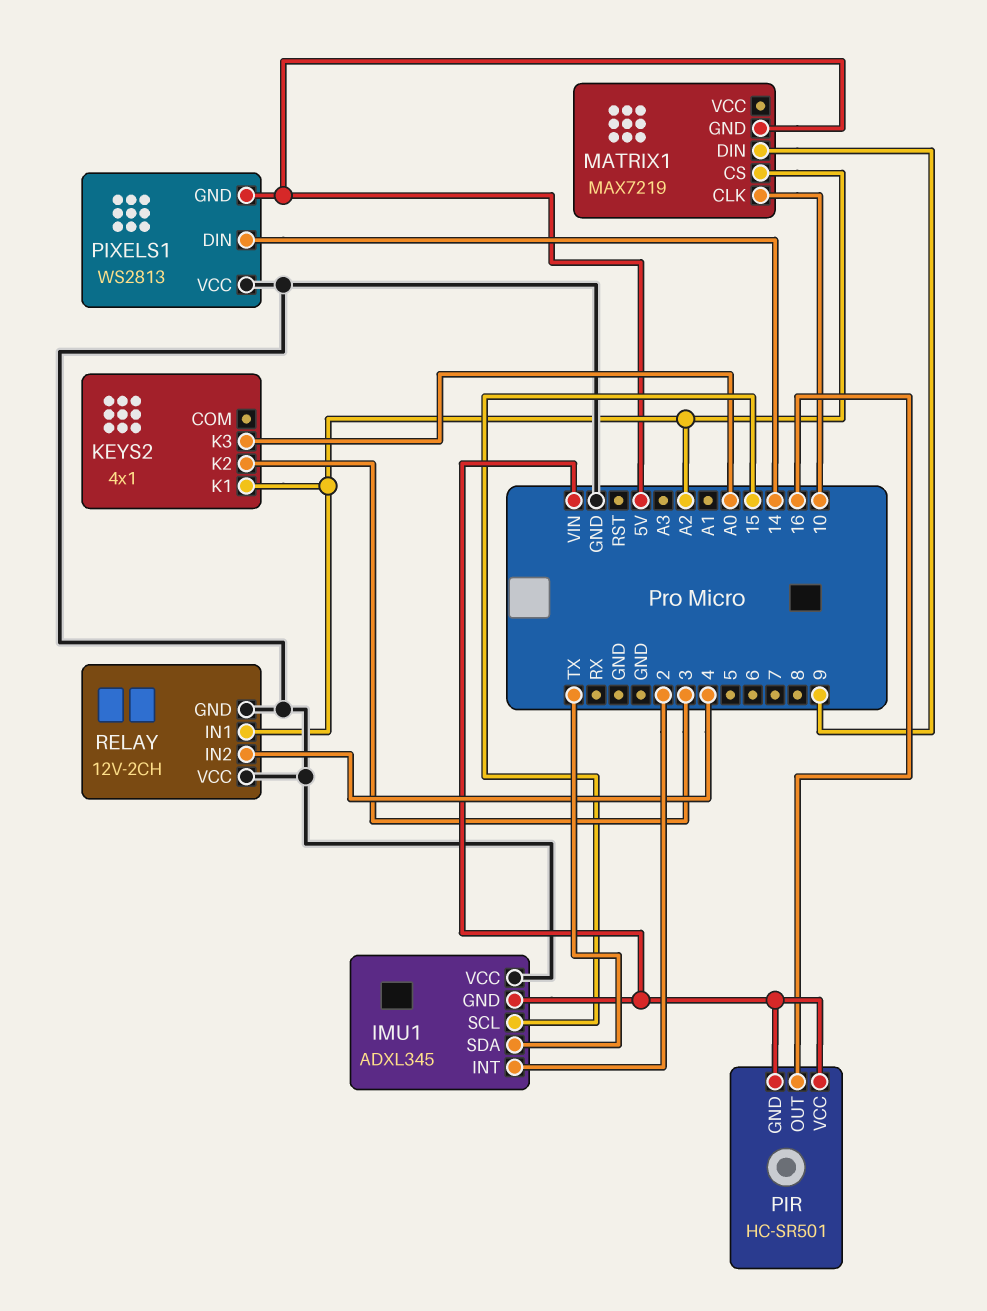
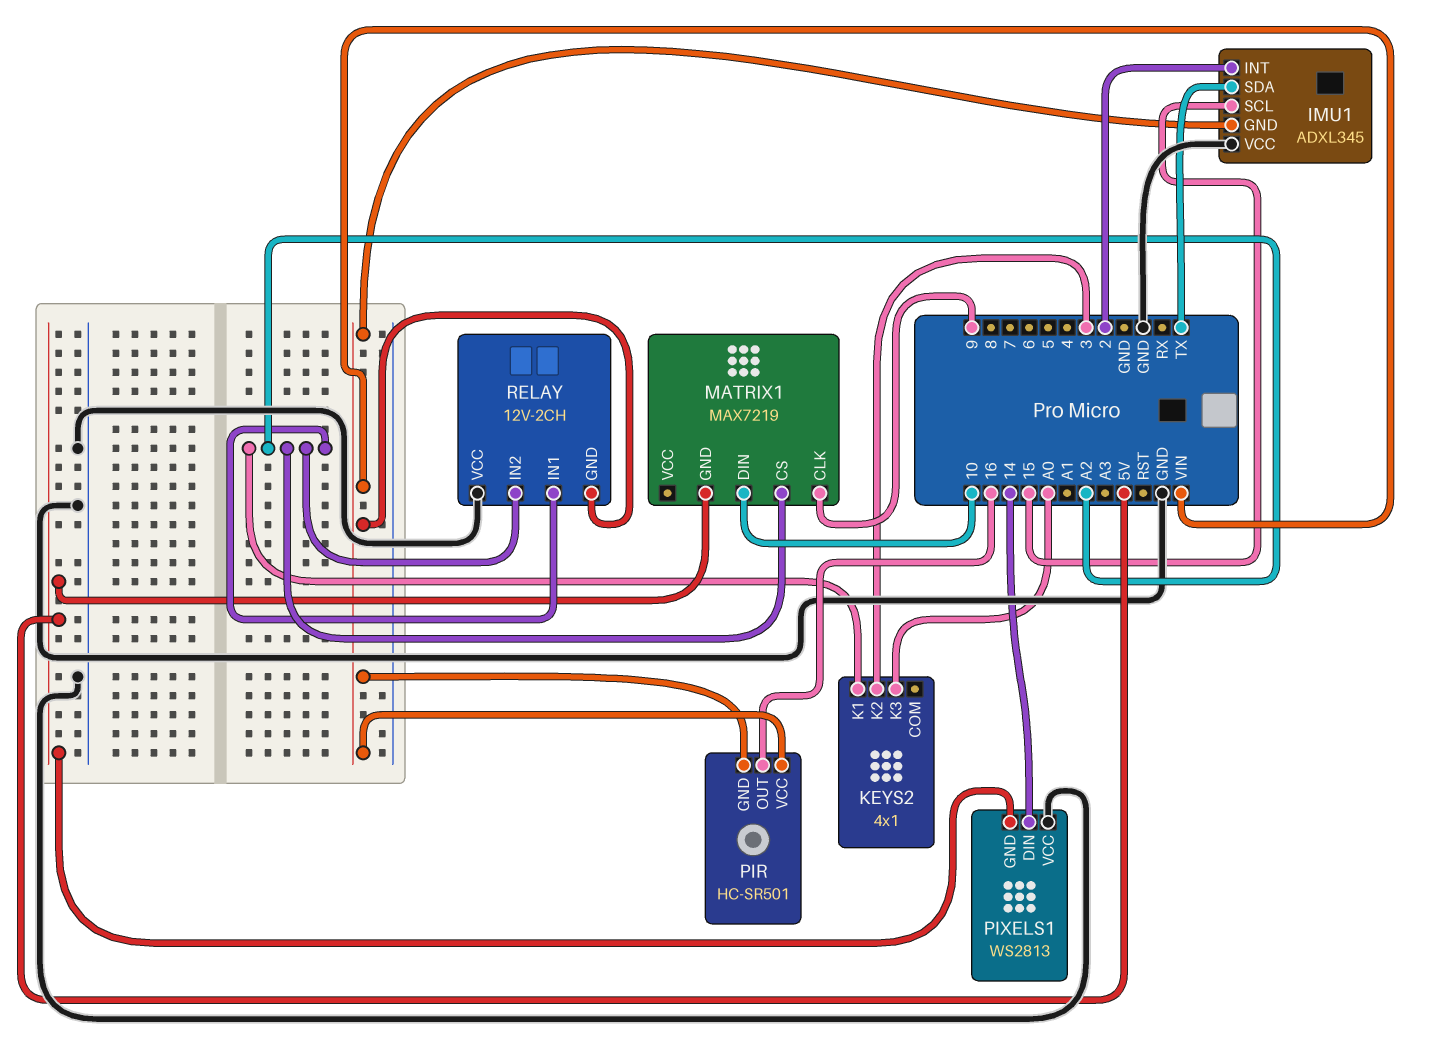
MATRIX1 pin CLK: 10 -> 9
MATRIX1 pin DIN: 9 -> 10
RELAY pin GND: GND -> VIN
RELAY pin IN2: 4 -> A2

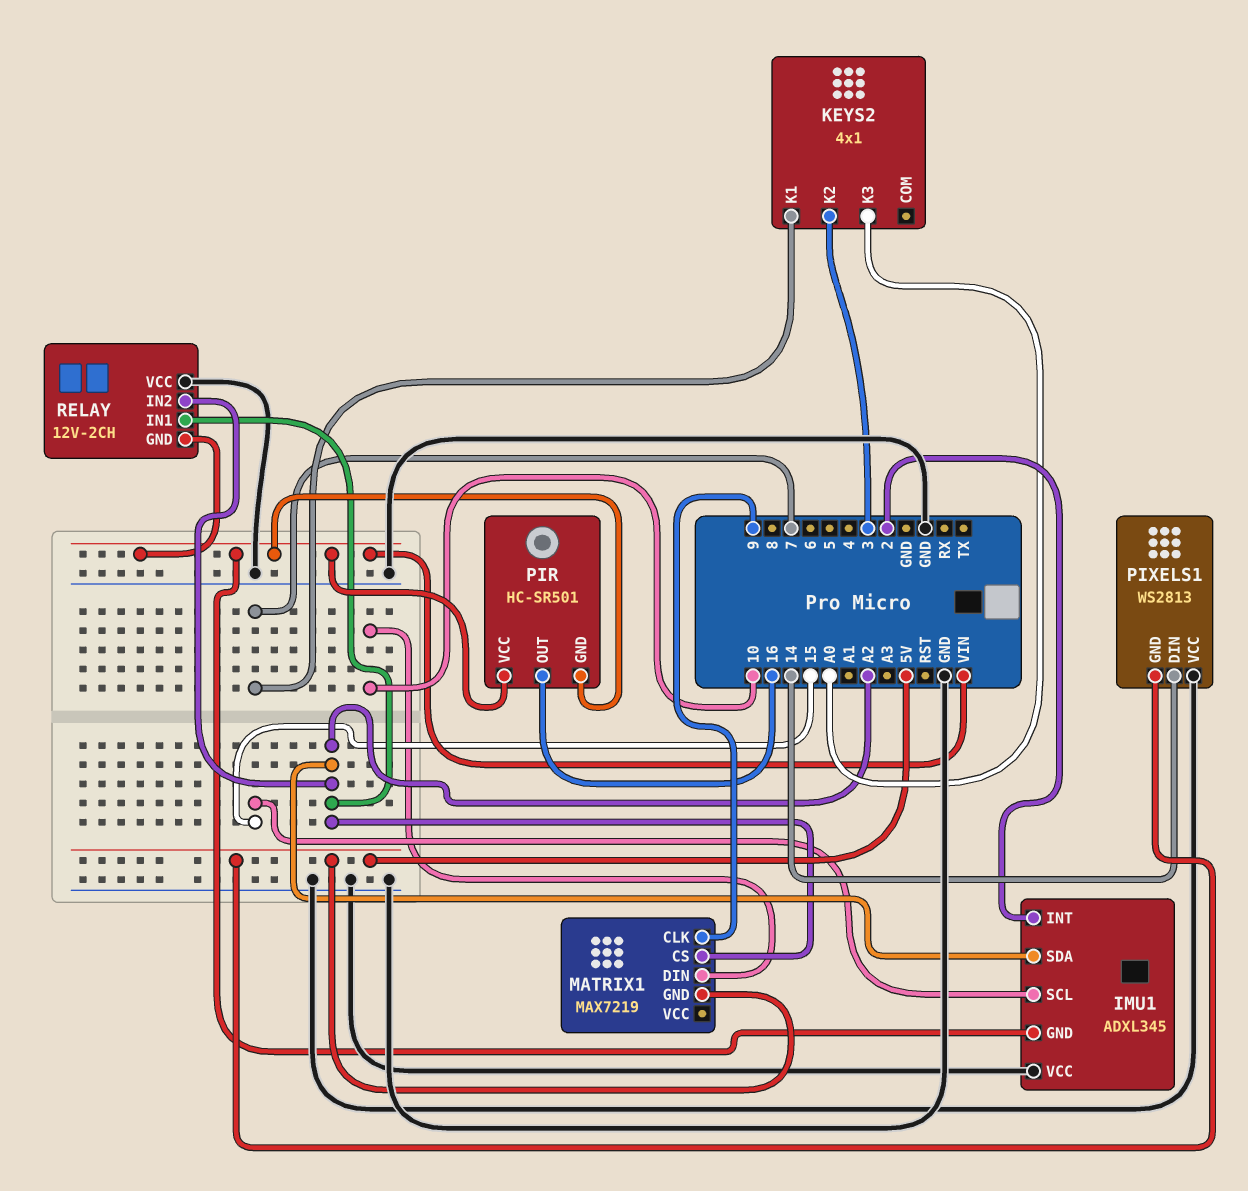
IMU1 pin SDA: TX -> A2
KEYS2 pin K1: A2 -> 7

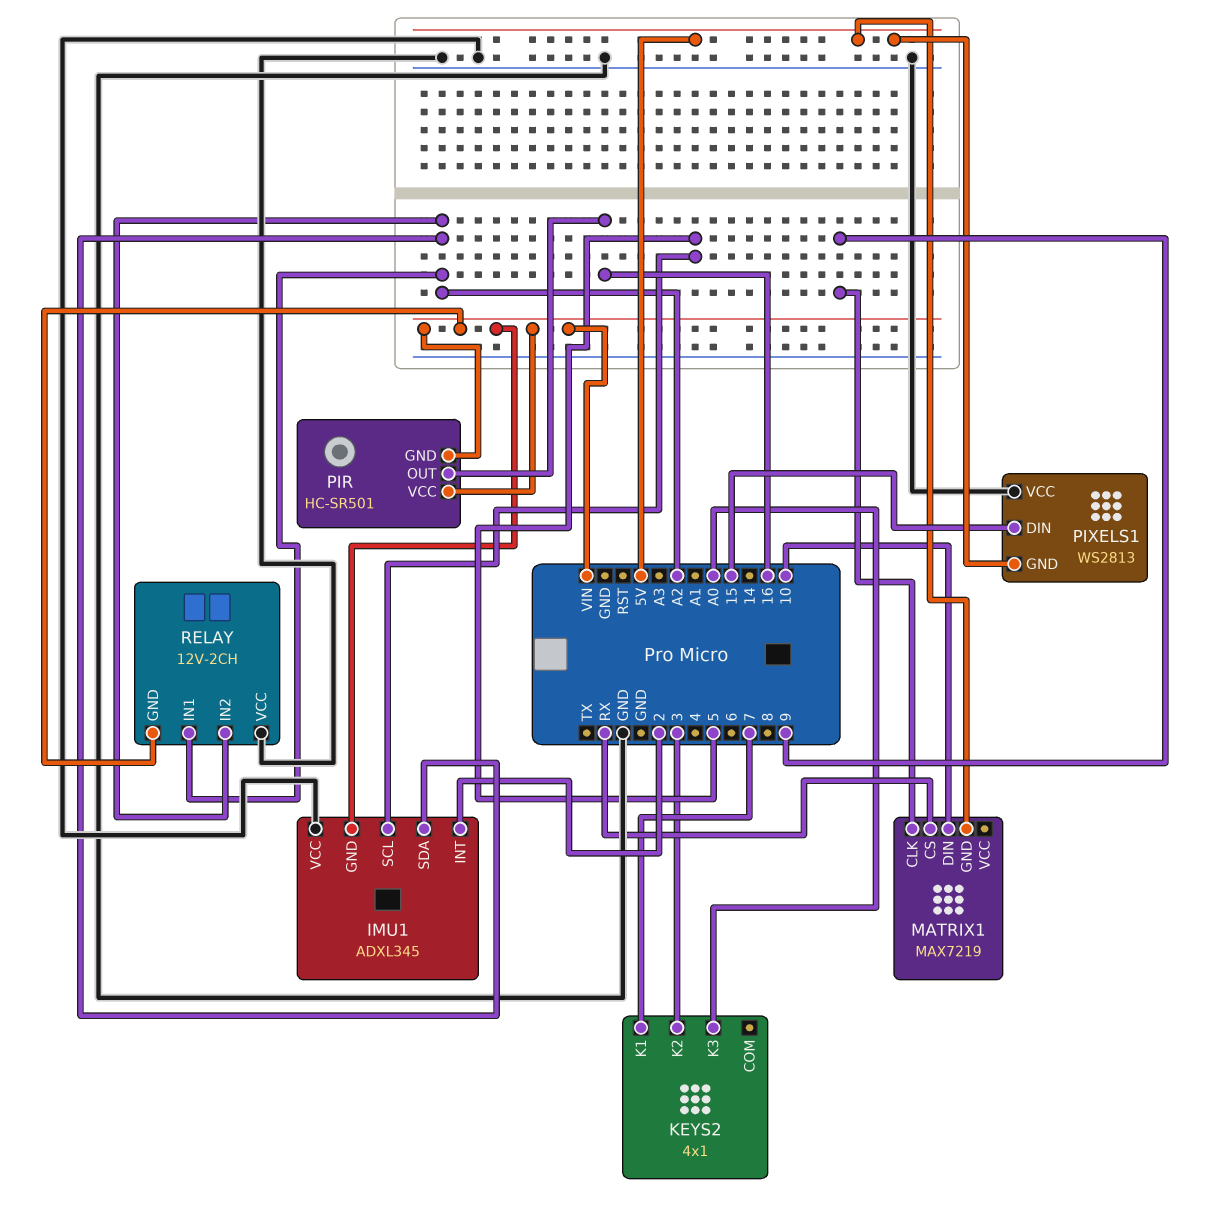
IMU1 pin SCL: 15 -> 5
MATRIX1 pin CS: A2 -> RX
PIXELS1 pin DIN: 14 -> 15

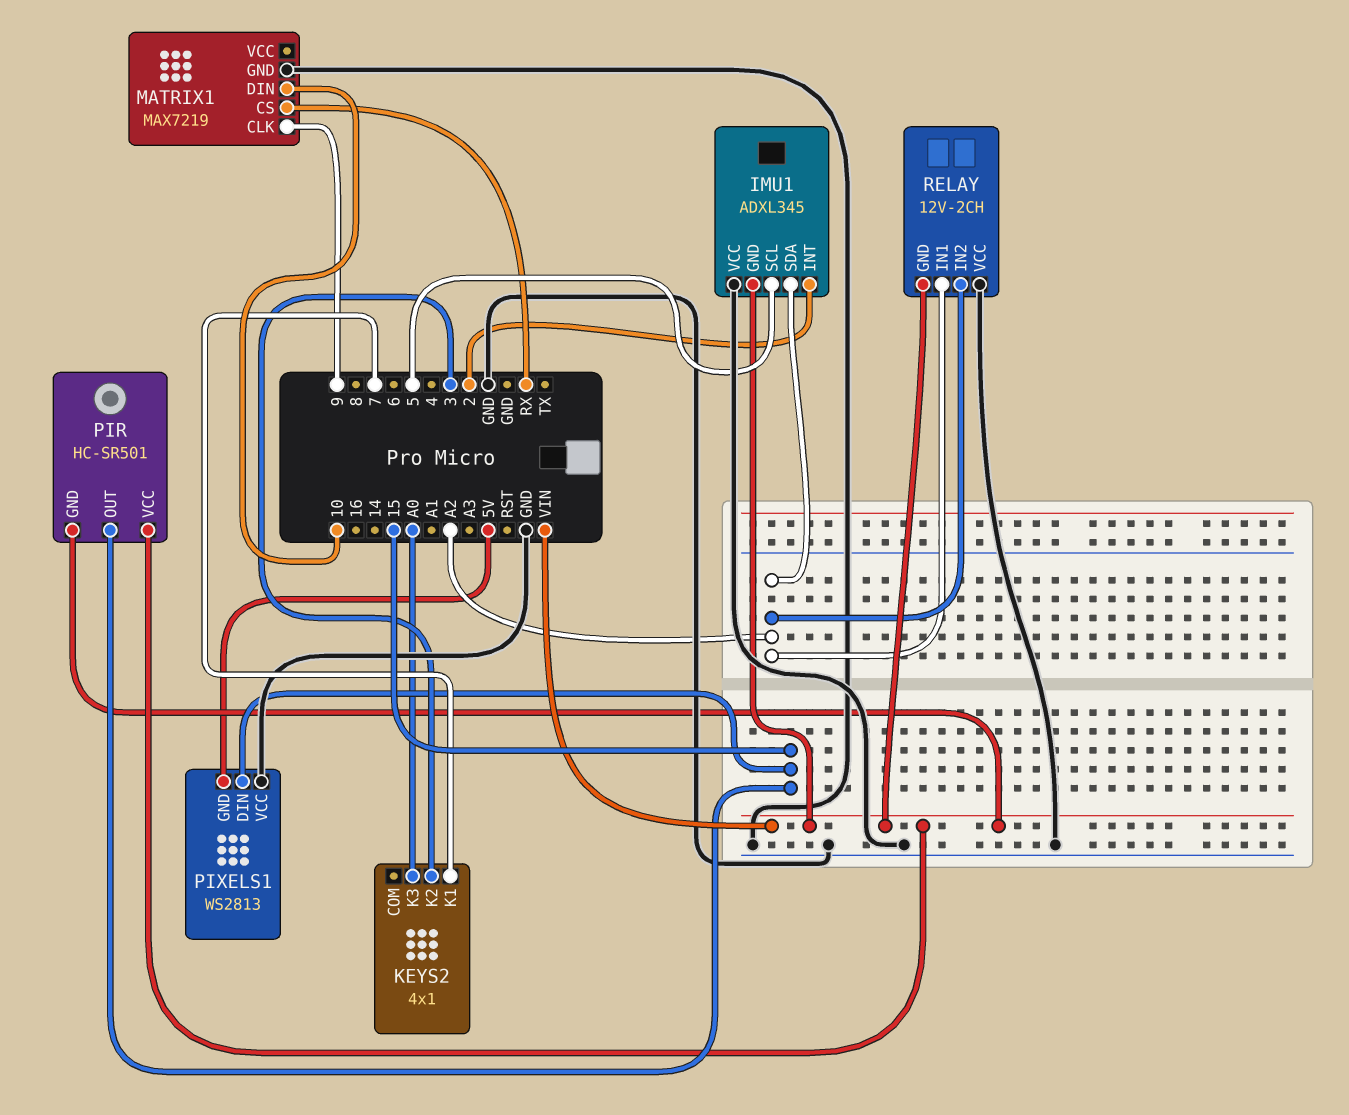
MATRIX1 pin GND: 5V -> GND
PIR pin OUT: 16 -> 15

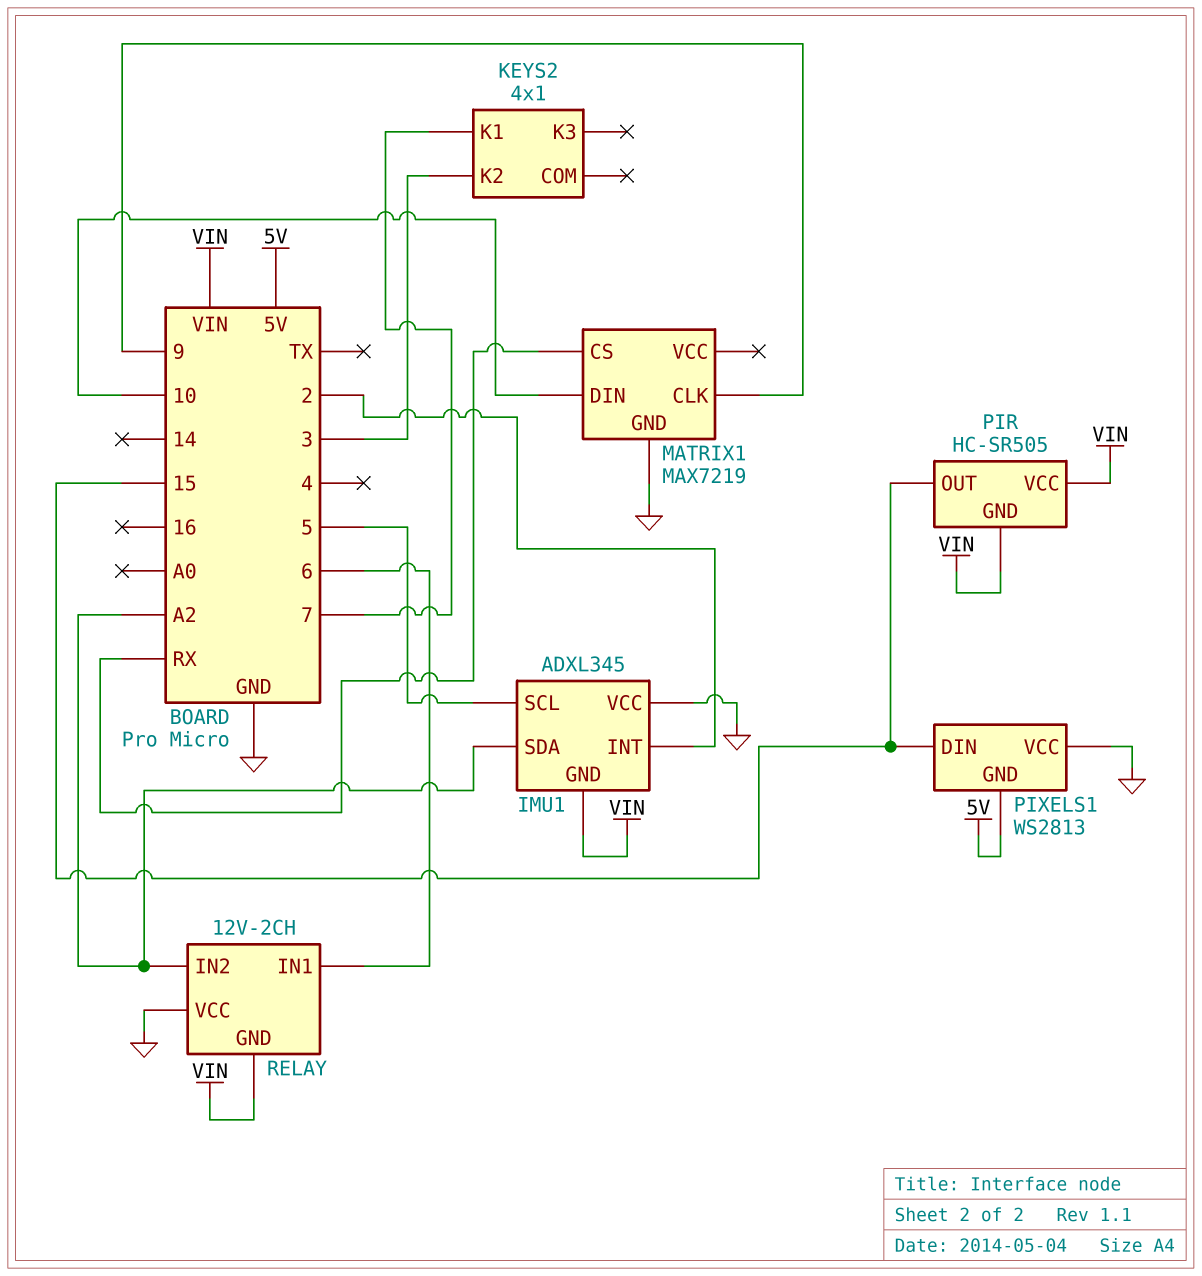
KEYS2 pin K3: A0 -> none
PIR: HC-SR501 -> HC-SR505
RELAY pin IN1: A2 -> 6

